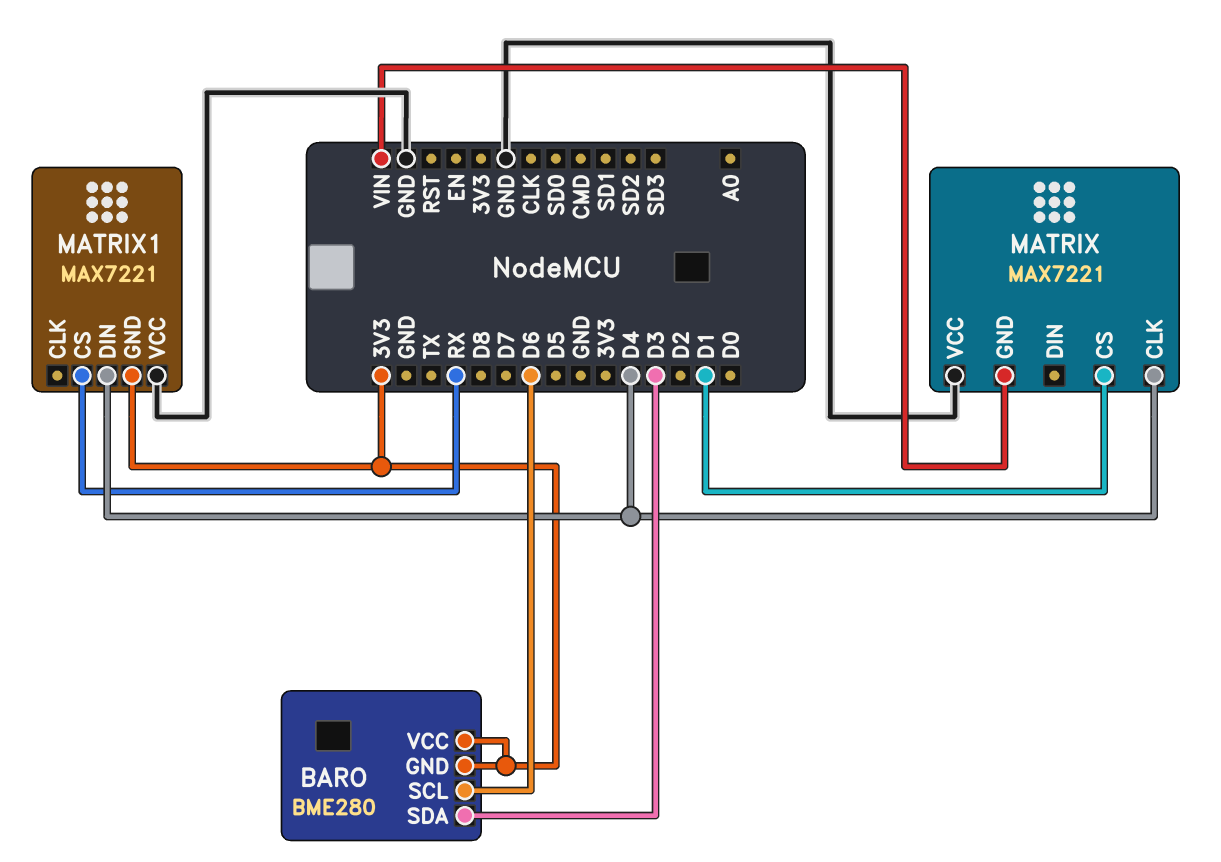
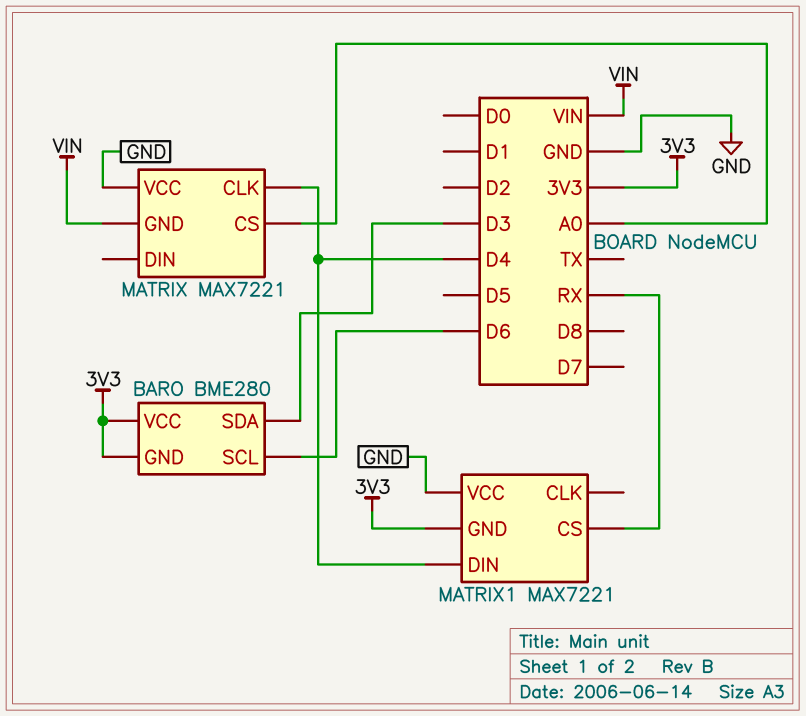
MATRIX pin CS: D1 -> A0

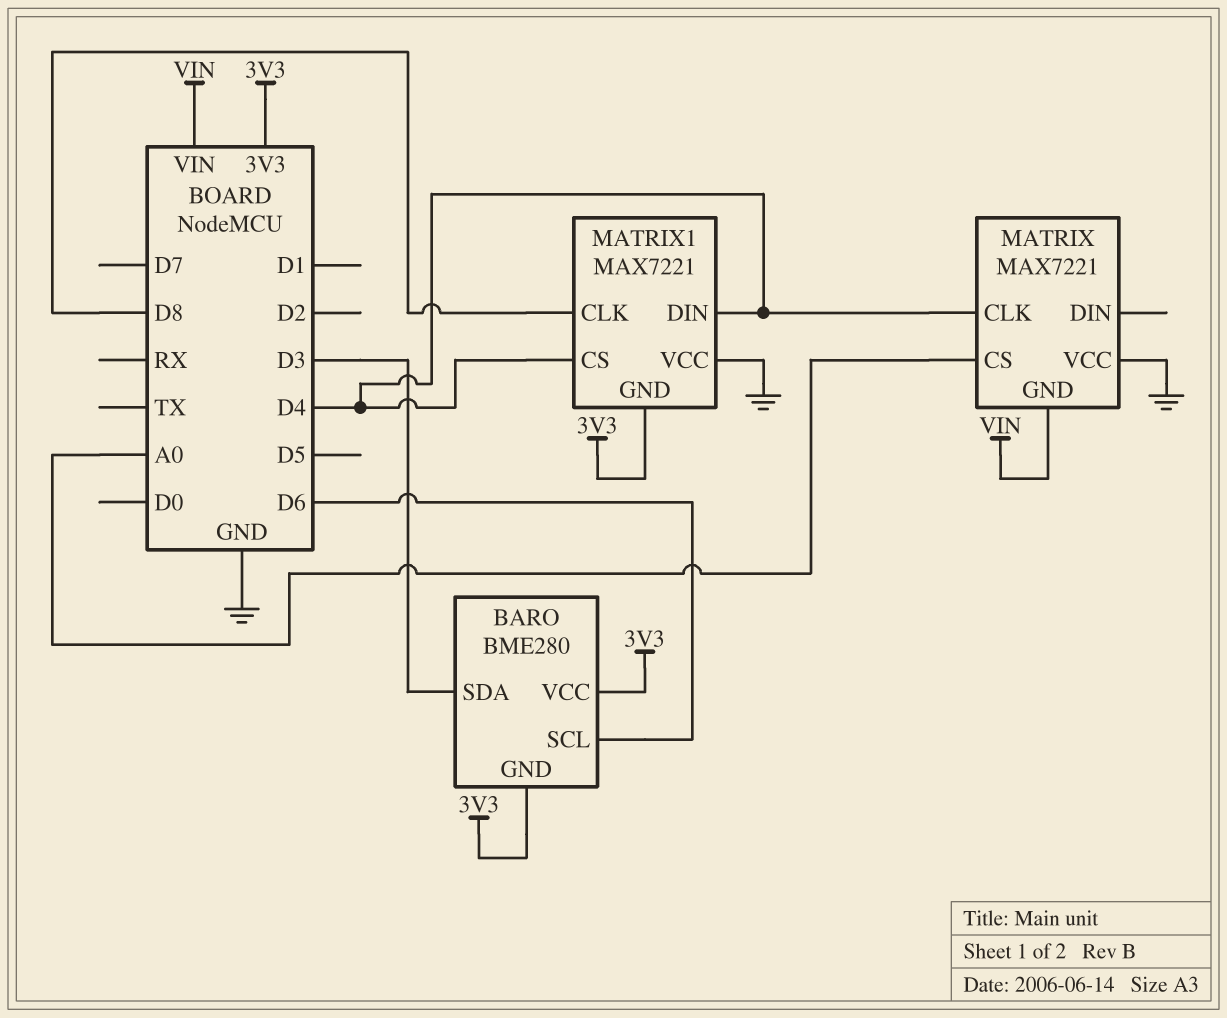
MATRIX1 pin CLK: none -> D8
MATRIX1 pin CS: RX -> D4

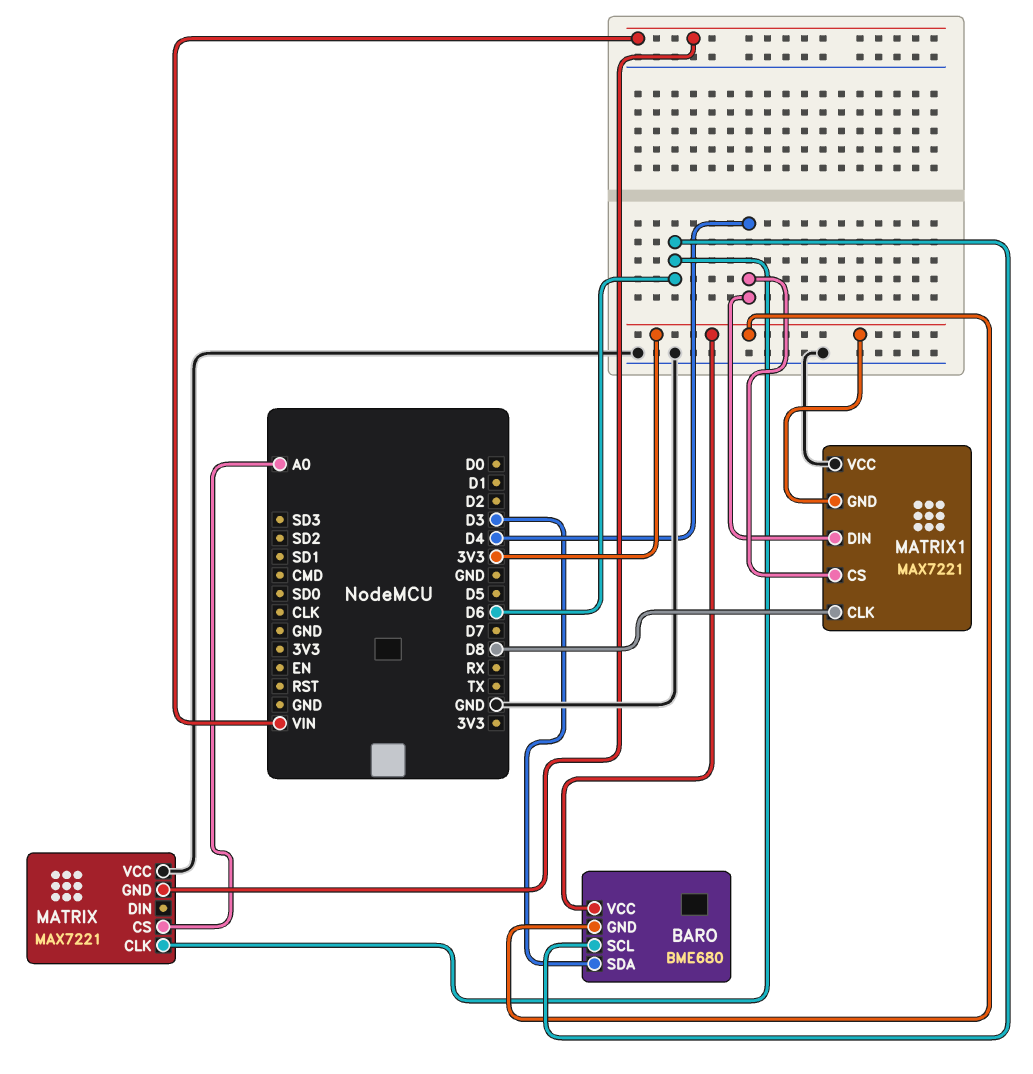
BARO: BME280 -> BME680
MATRIX pin CLK: D4 -> D6

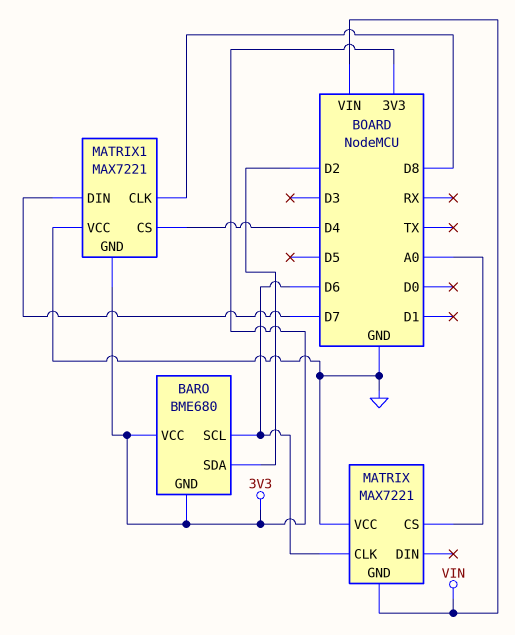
BARO pin SDA: D3 -> D2
MATRIX1 pin DIN: D4 -> D7

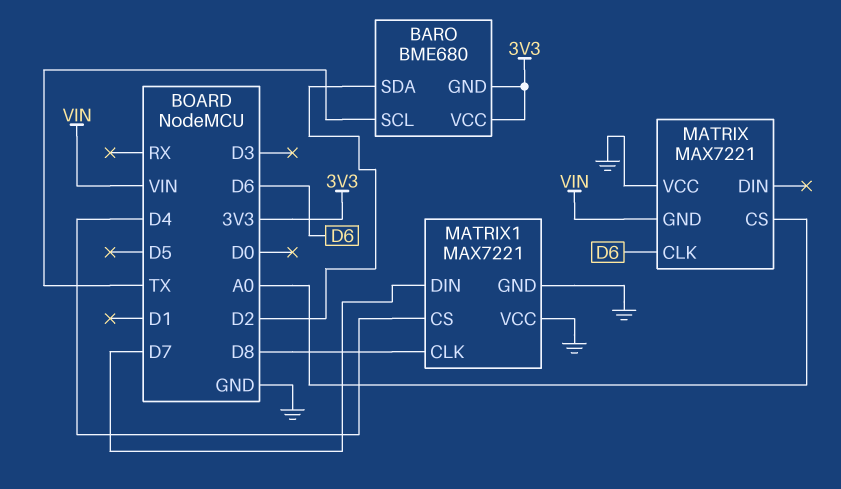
BARO pin SCL: D6 -> TX
MATRIX1 pin GND: 3V3 -> GND

